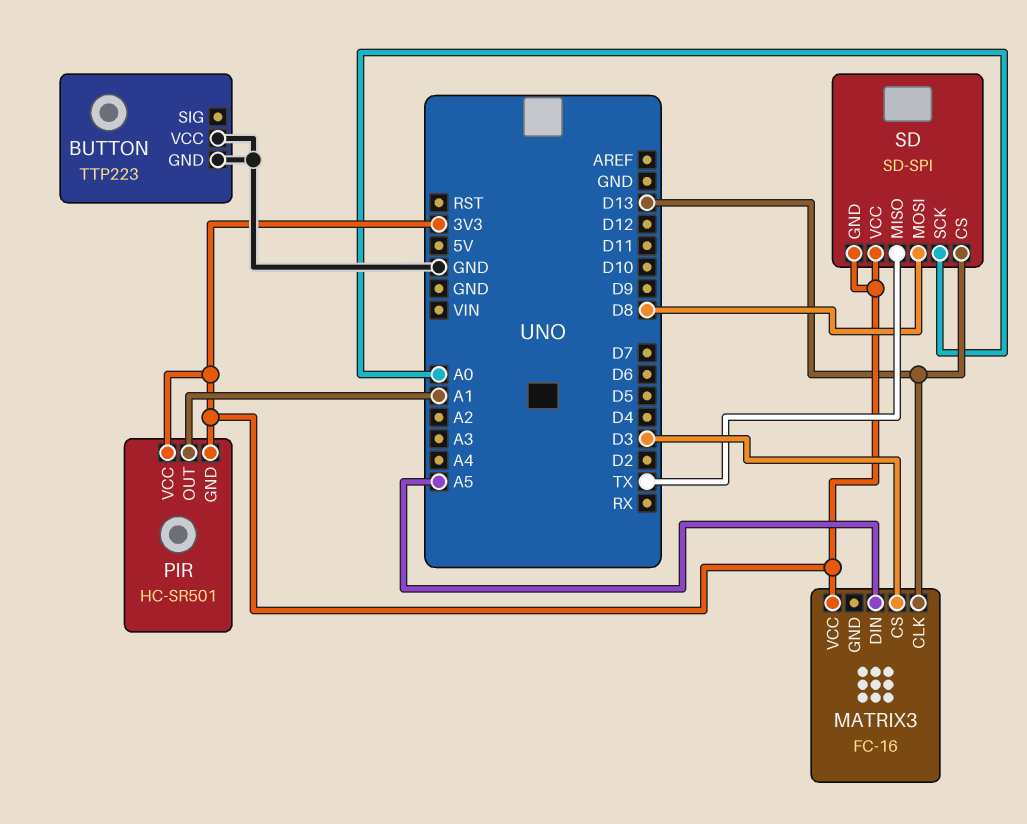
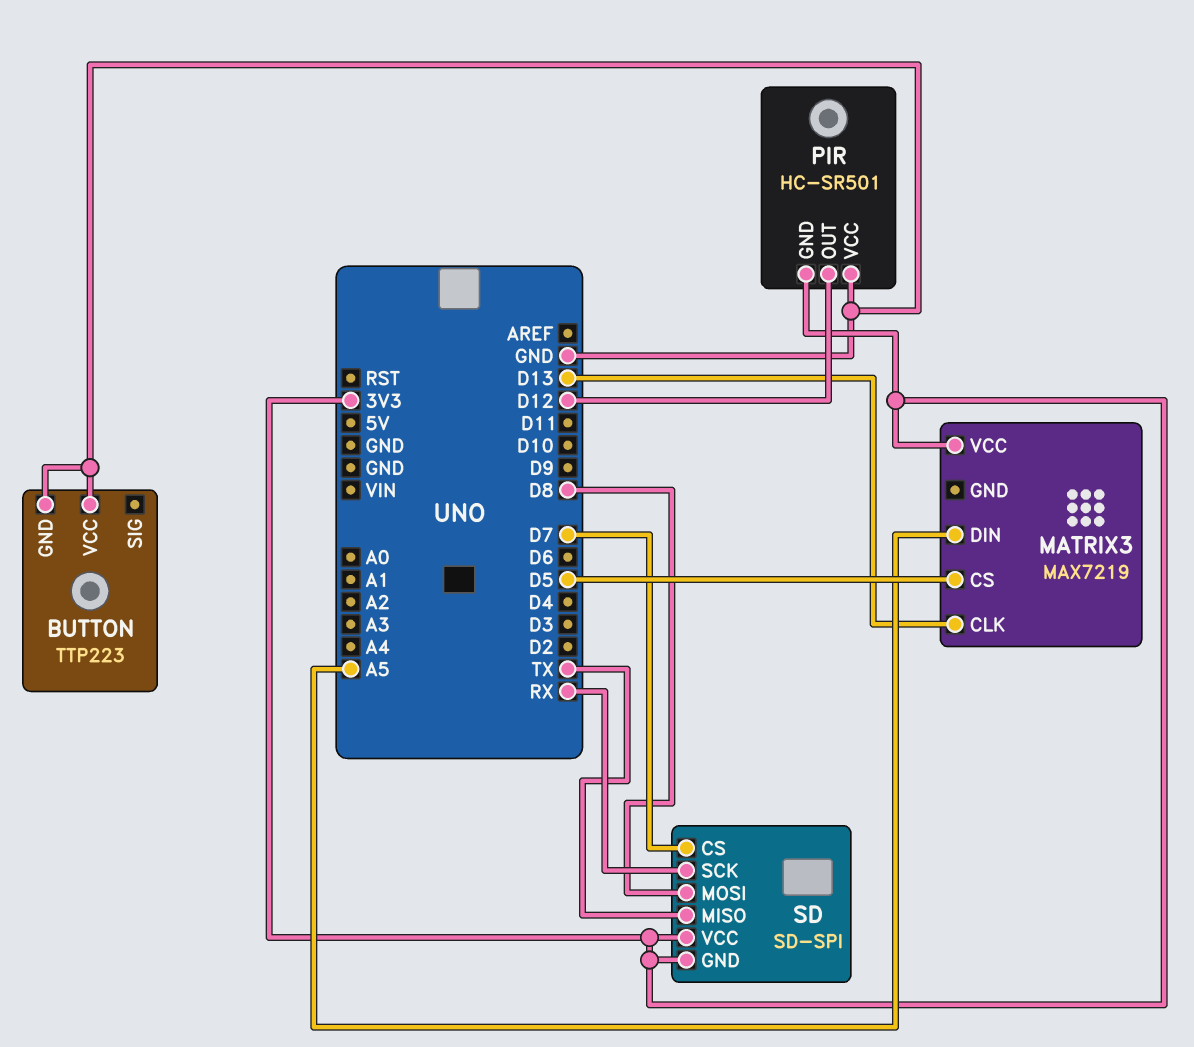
MATRIX3: FC-16 -> MAX7219
MATRIX3 pin CS: D3 -> D5
PIR pin OUT: A1 -> D12
PIR pin VCC: 3V3 -> GND
SD pin CS: D13 -> D7
SD pin SCK: A0 -> RX

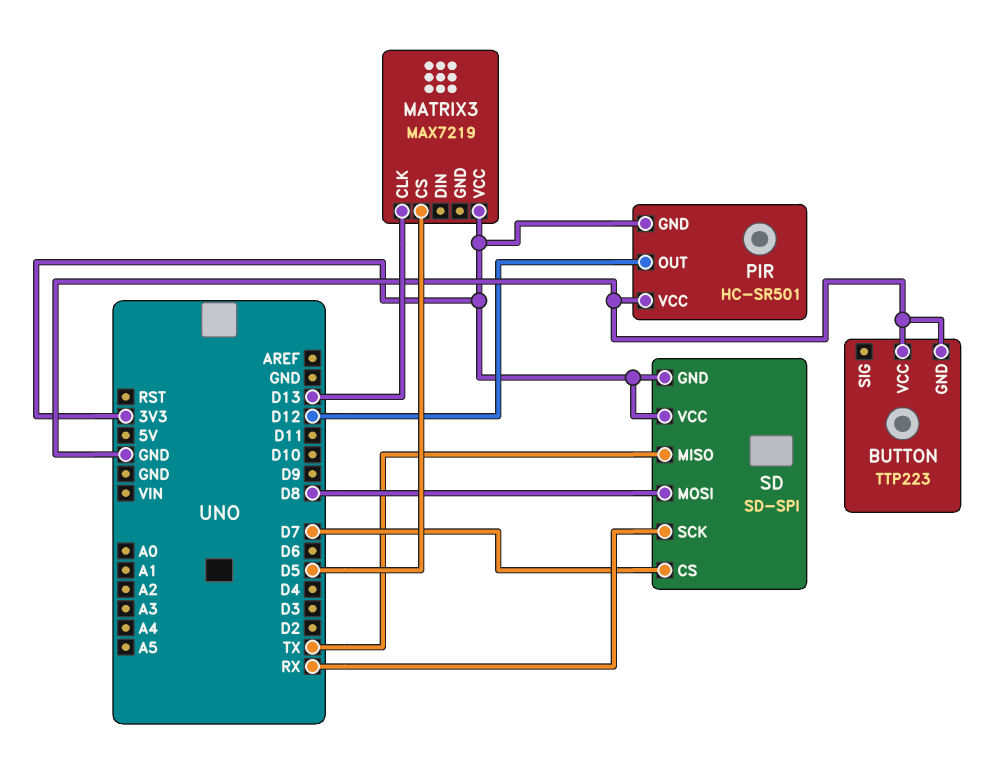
MATRIX3 pin DIN: A5 -> none

